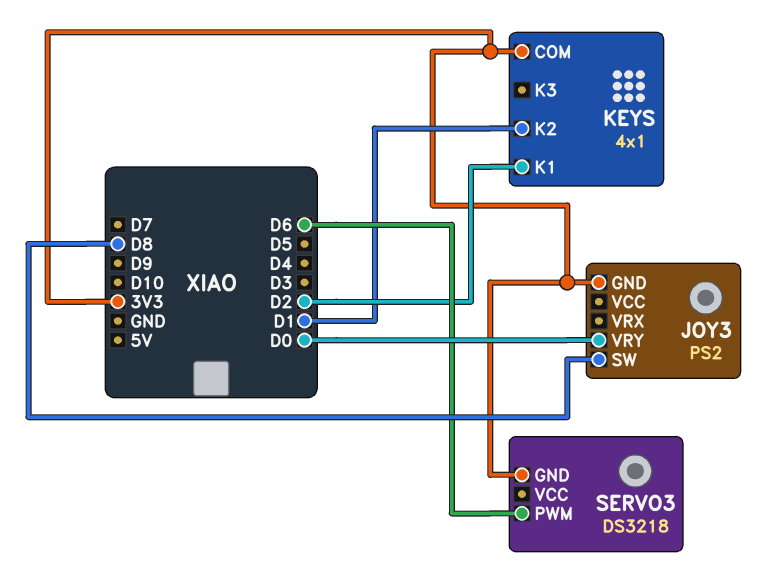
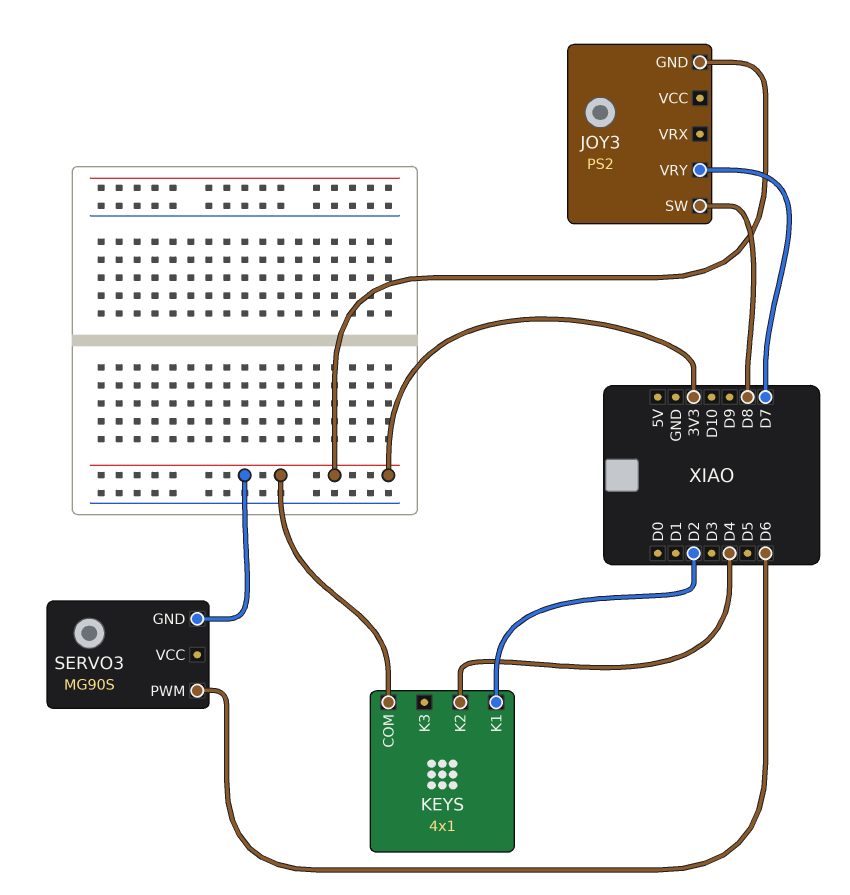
JOY3 pin VRY: D0 -> D7
KEYS pin K2: D1 -> D4
SERVO3: DS3218 -> MG90S

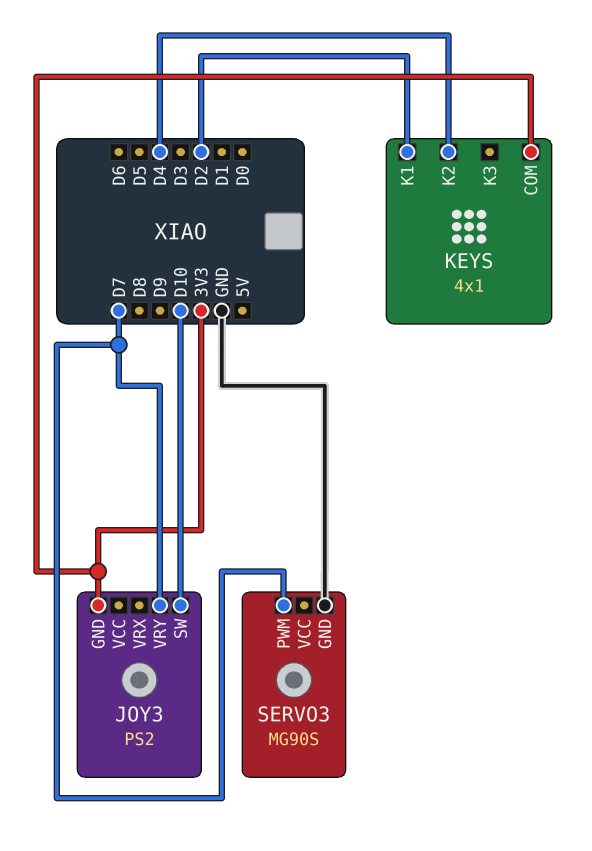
JOY3 pin SW: D8 -> D10
SERVO3 pin GND: 3V3 -> GND
SERVO3 pin PWM: D6 -> D7

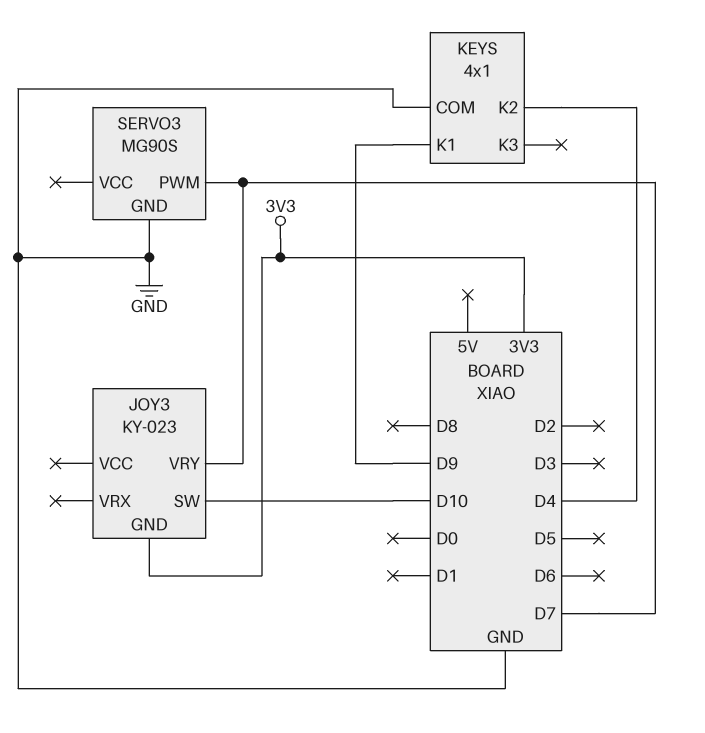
JOY3: PS2 -> KY-023
KEYS pin COM: 3V3 -> GND
KEYS pin K1: D2 -> D9

